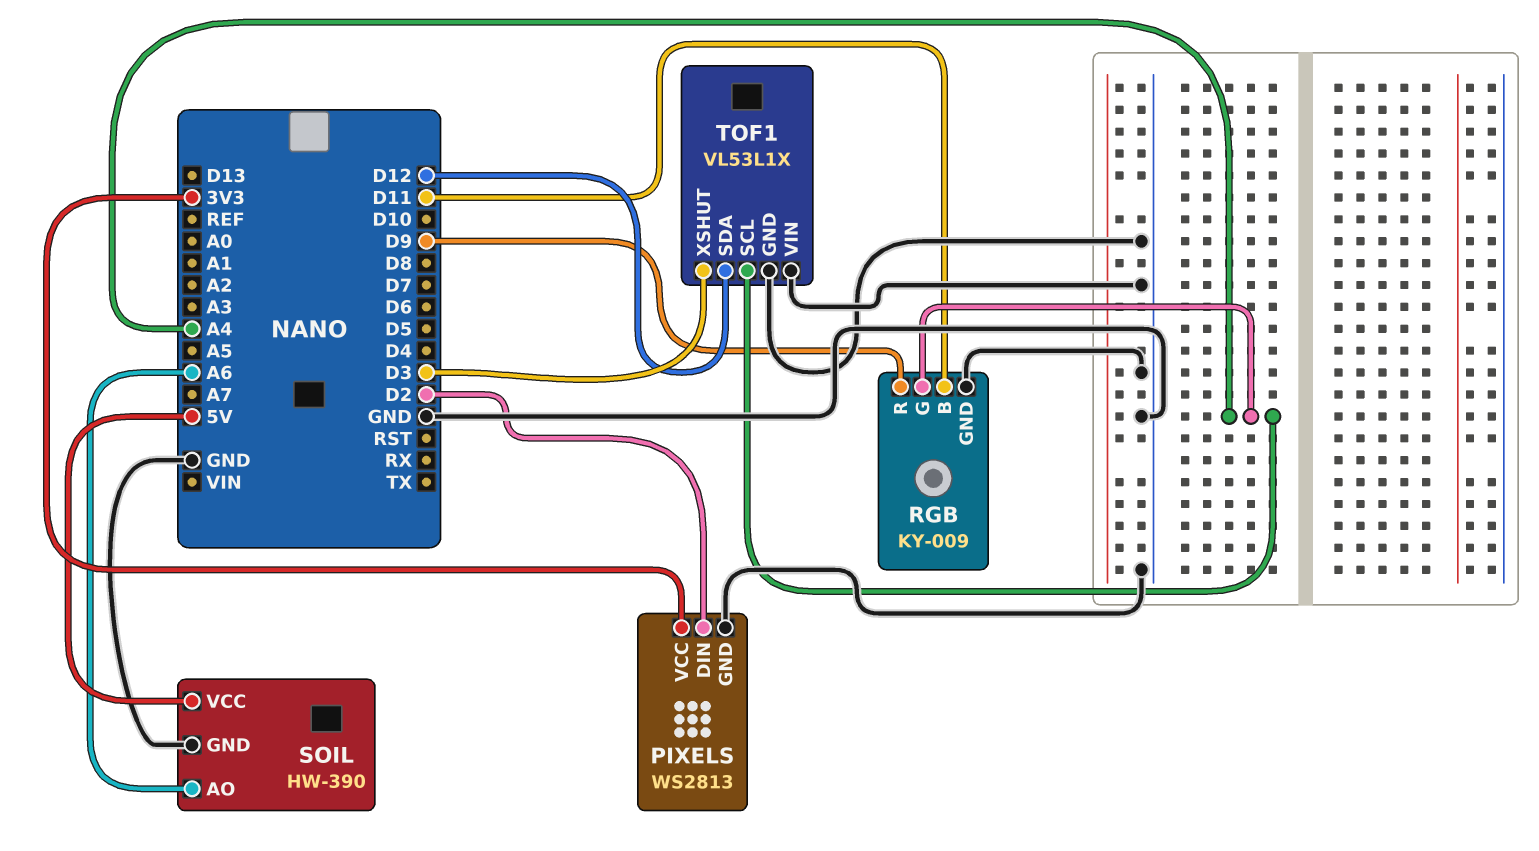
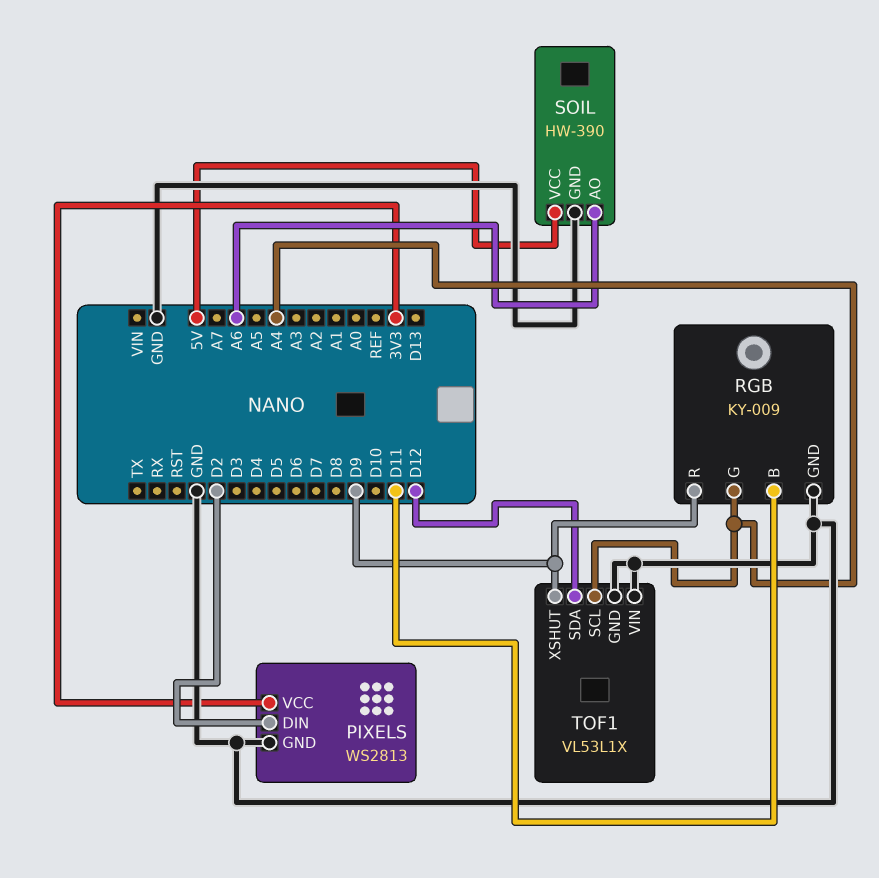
TOF1 pin XSHUT: D3 -> D9

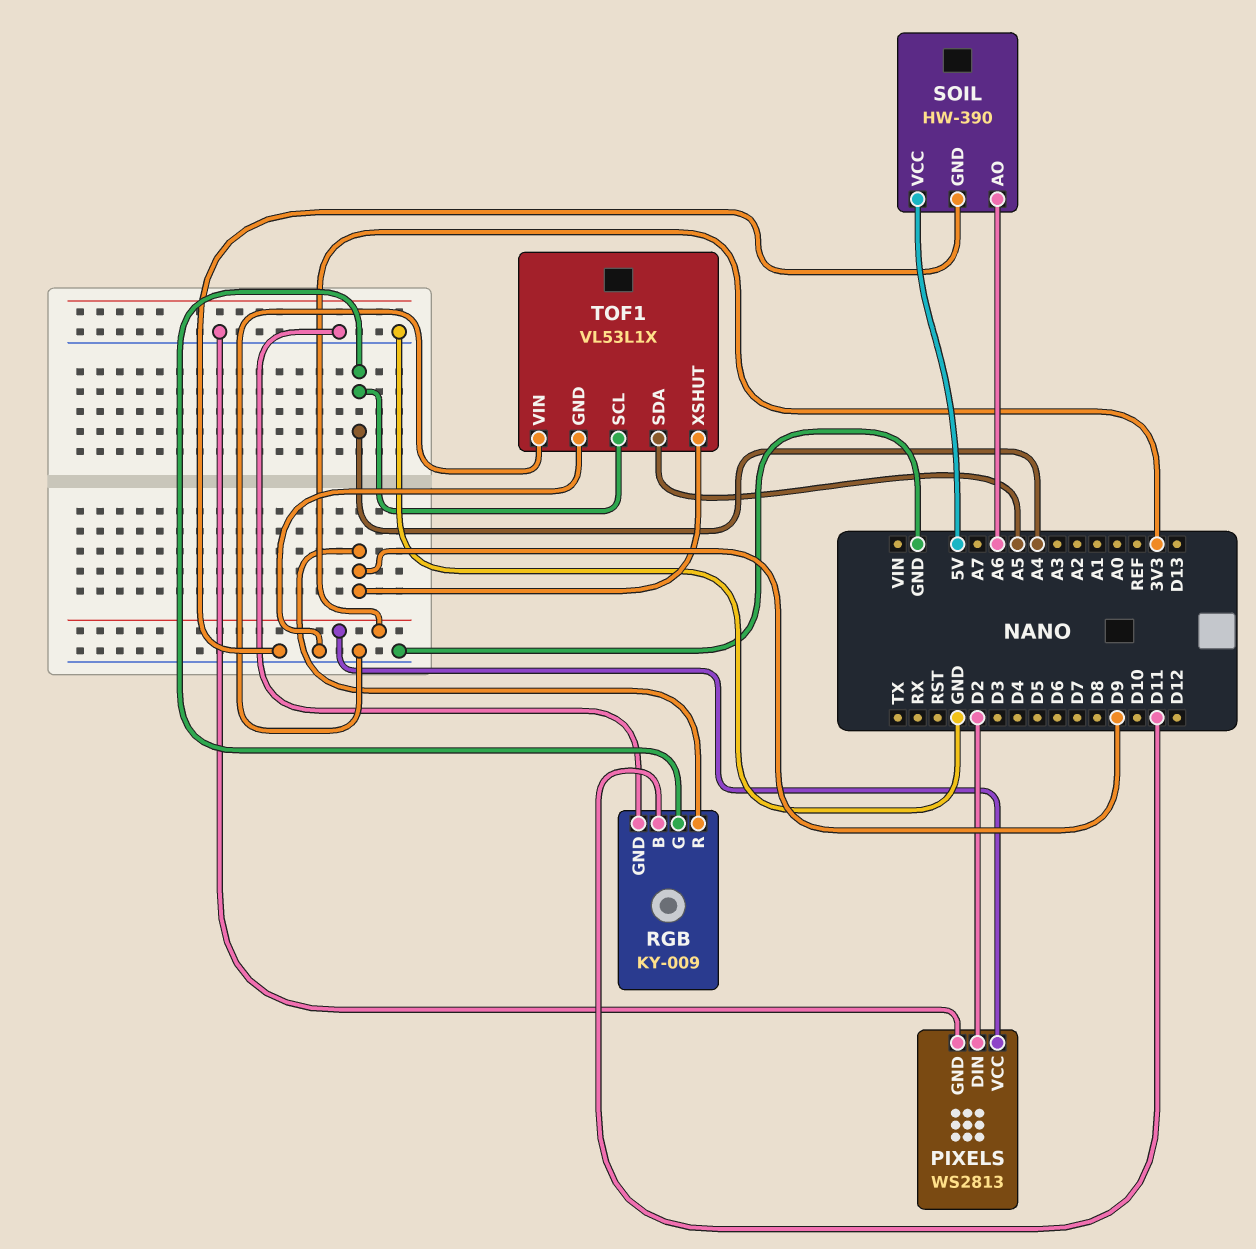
TOF1 pin SDA: D12 -> A5

